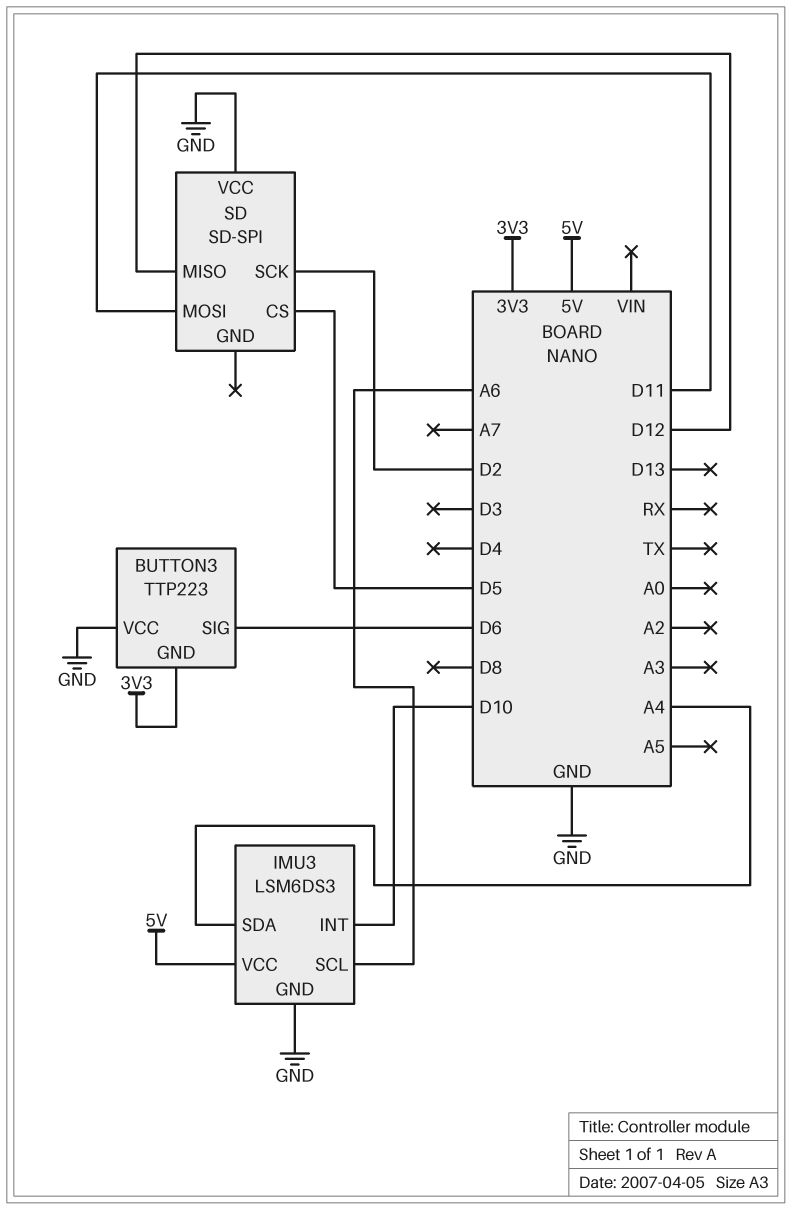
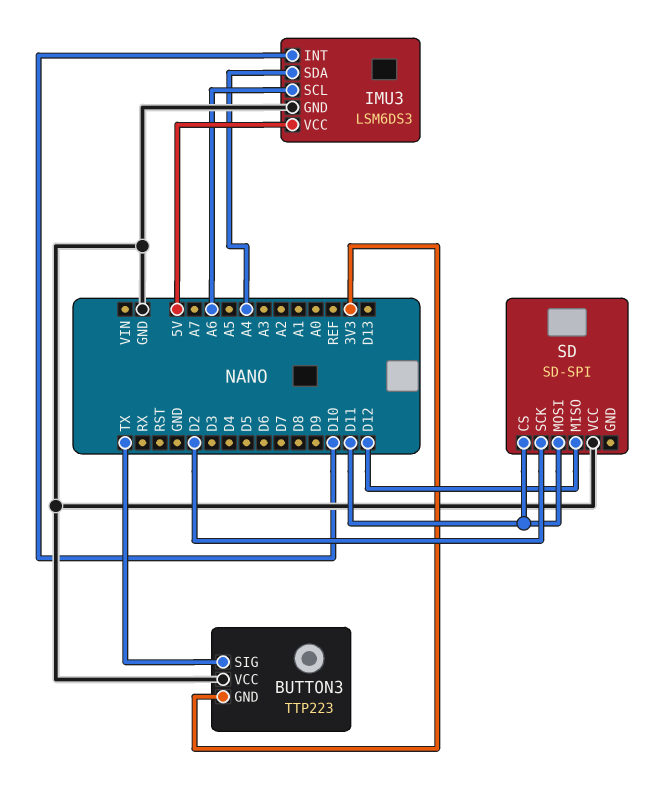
BUTTON3 pin SIG: D6 -> TX
SD pin CS: D5 -> D11

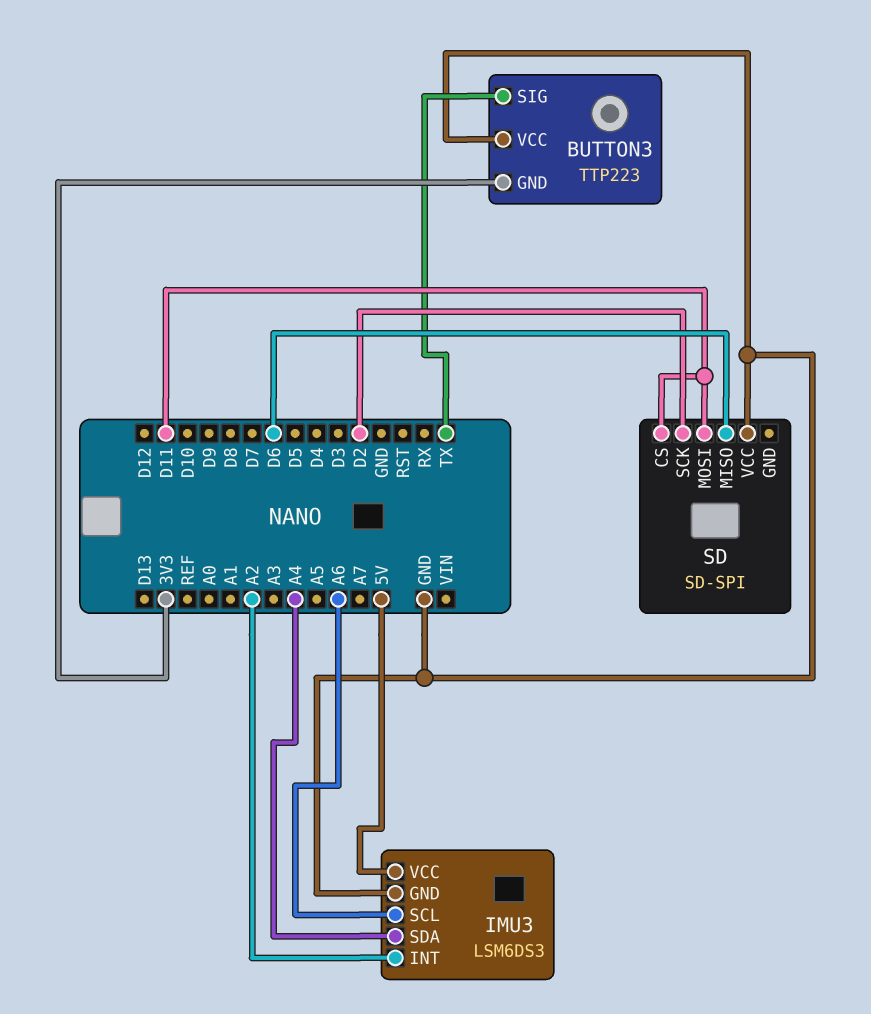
IMU3 pin INT: D10 -> A2
SD pin MISO: D12 -> D6

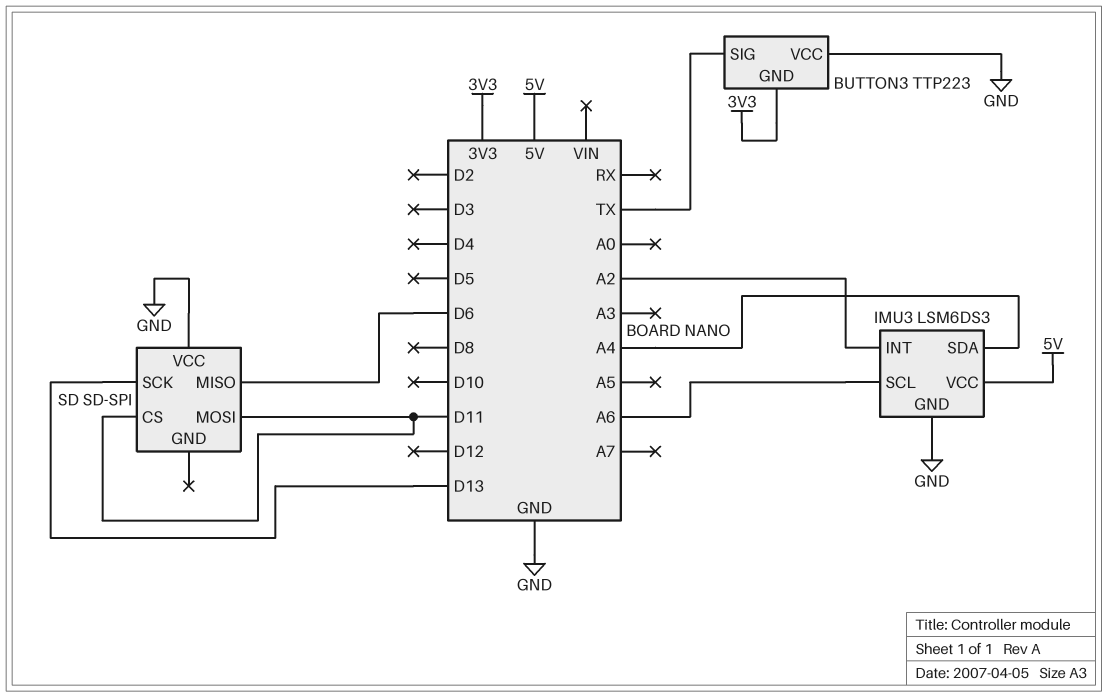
SD pin SCK: D2 -> D13

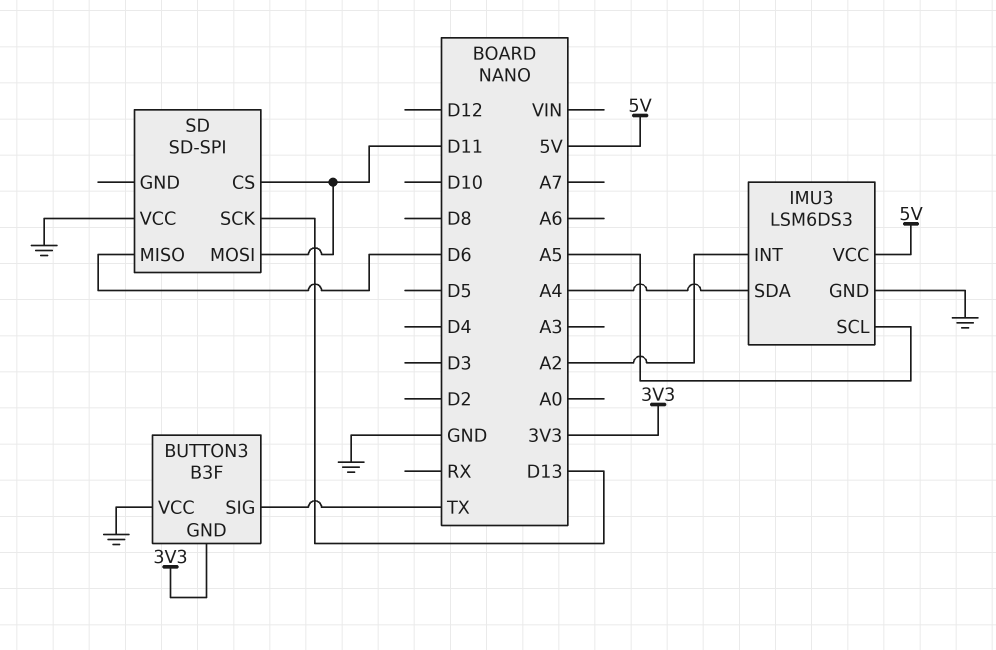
BUTTON3: TTP223 -> B3F
IMU3 pin SCL: A6 -> A5

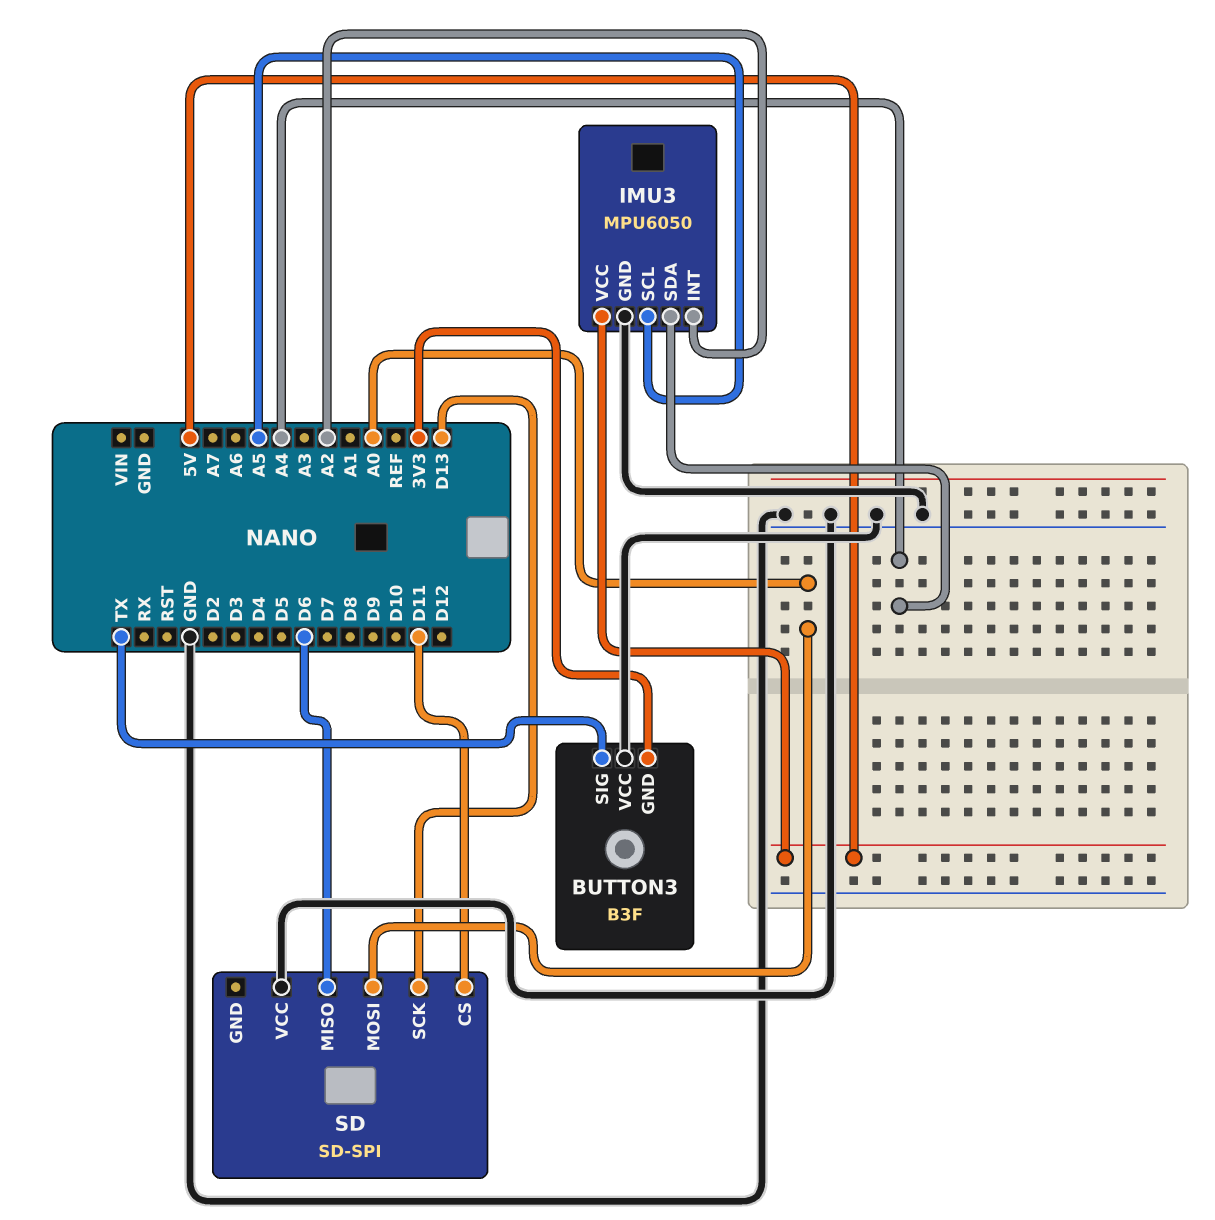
IMU3: LSM6DS3 -> MPU6050
SD pin MOSI: D11 -> A0

